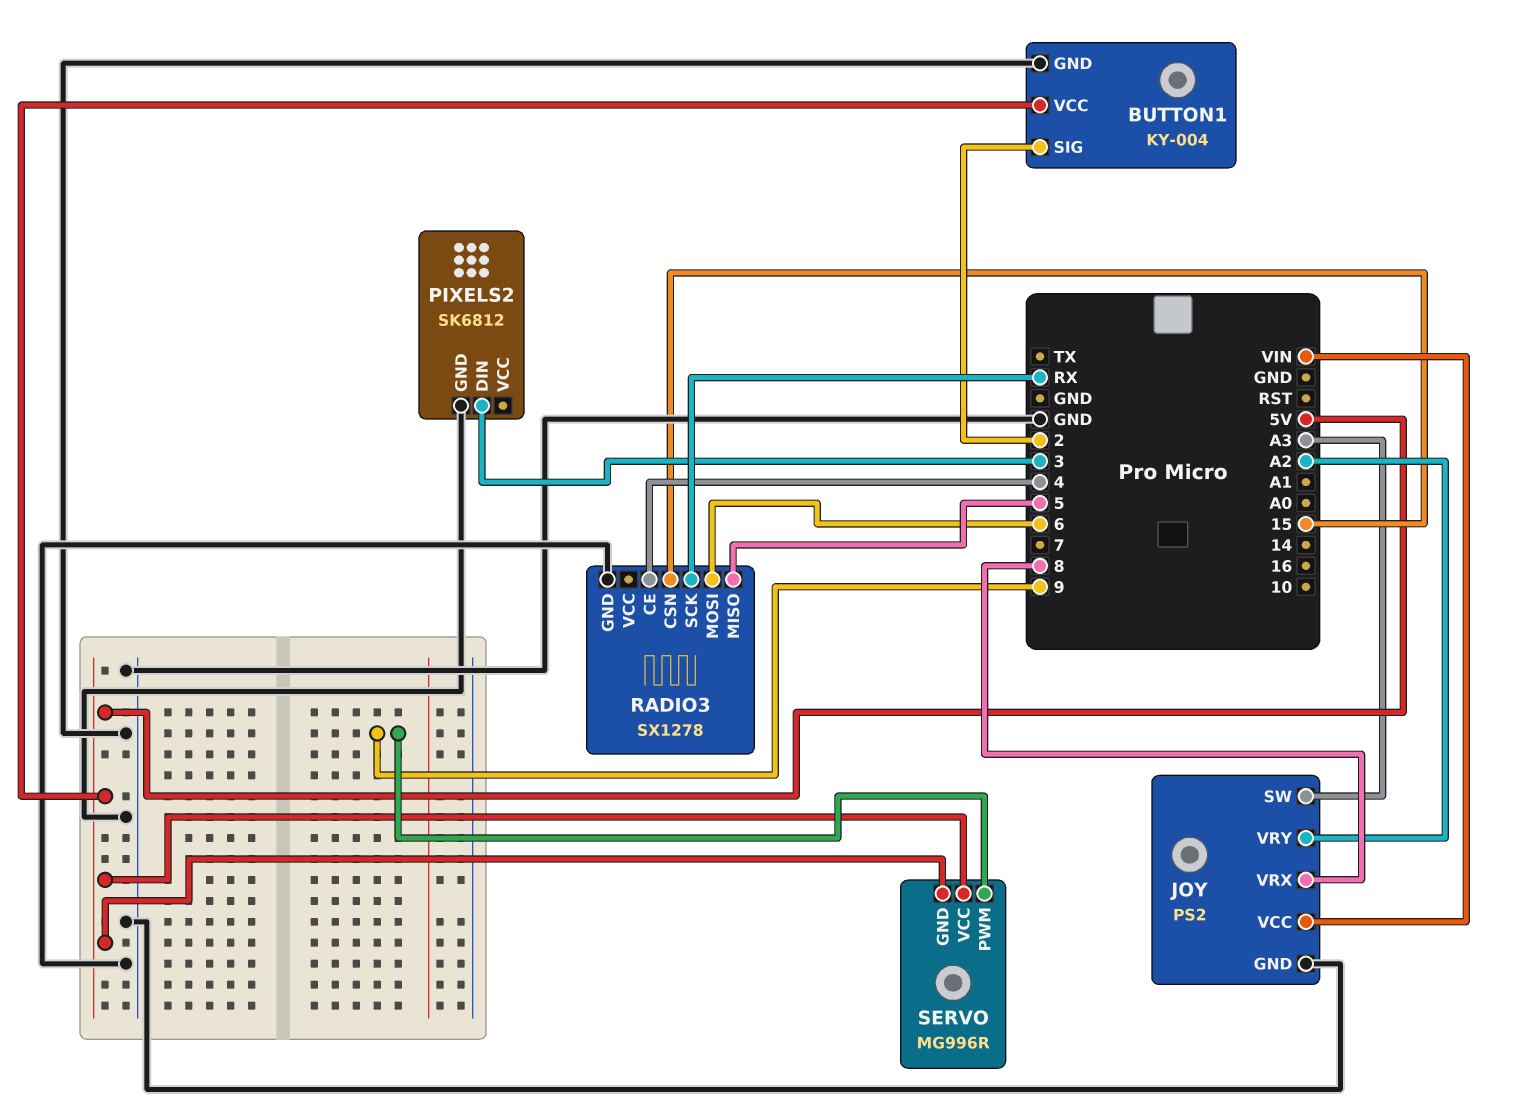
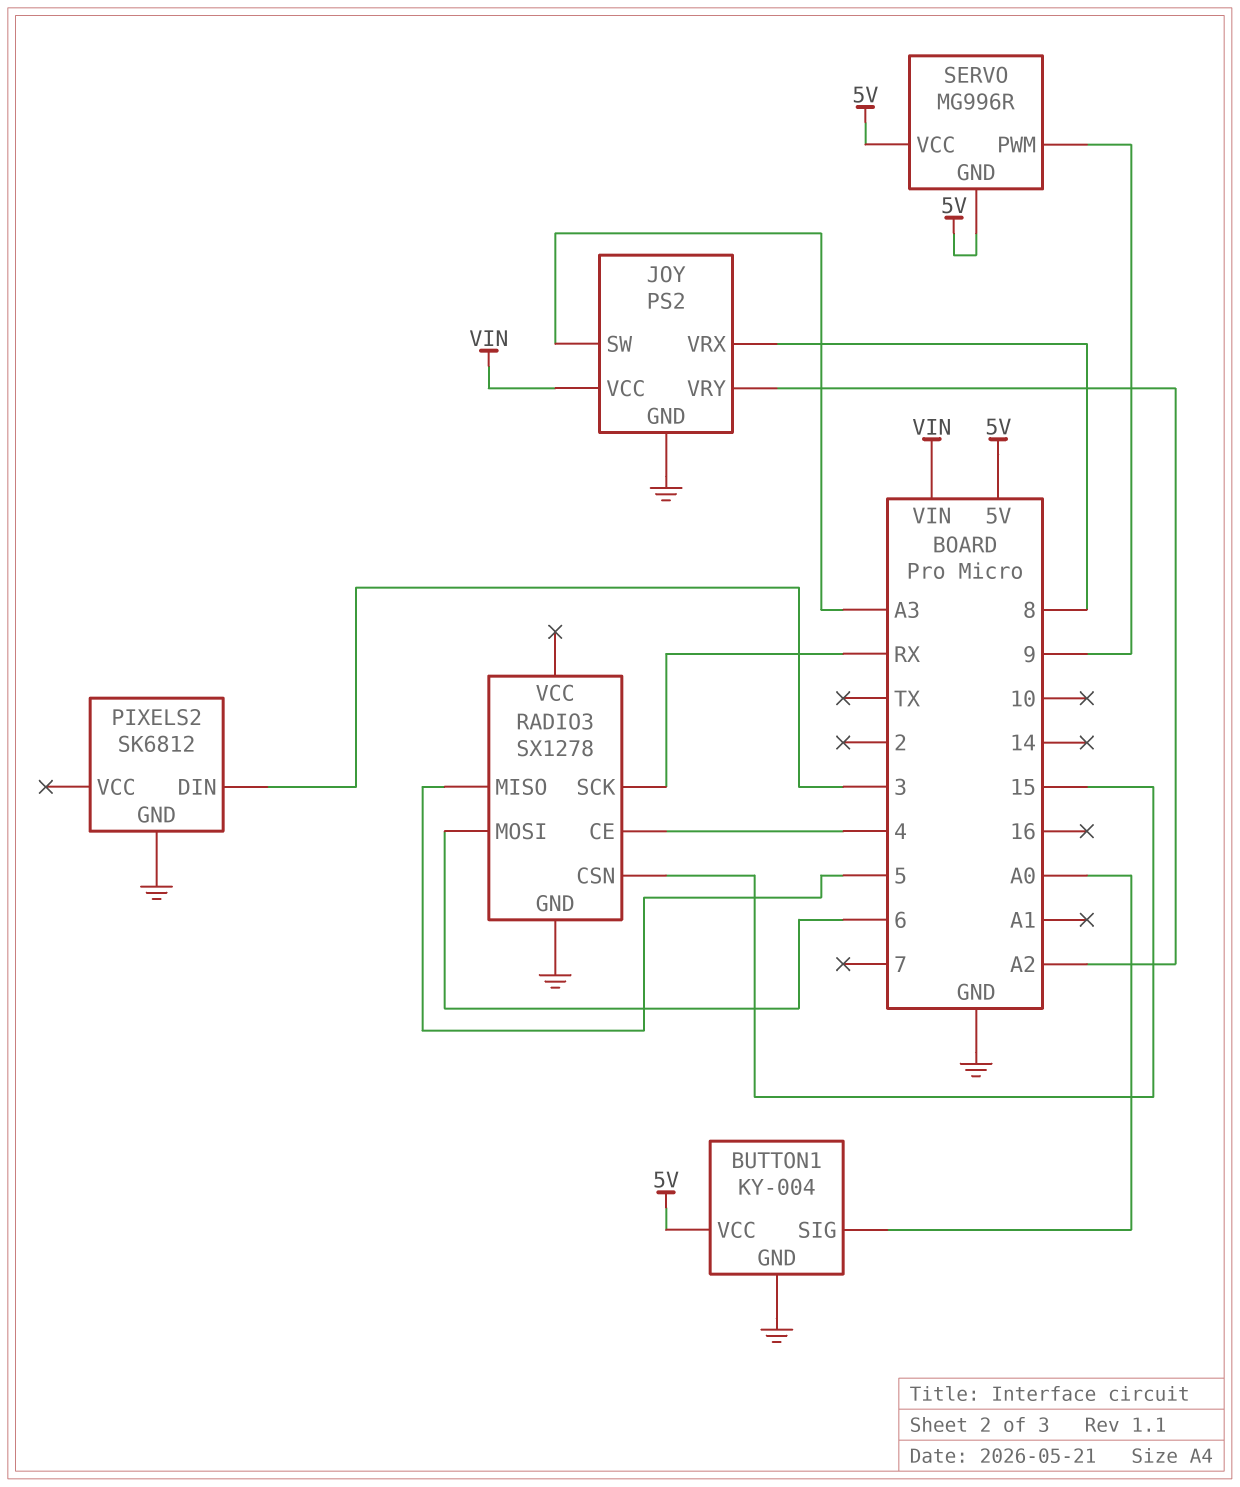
BUTTON1 pin SIG: 2 -> A0

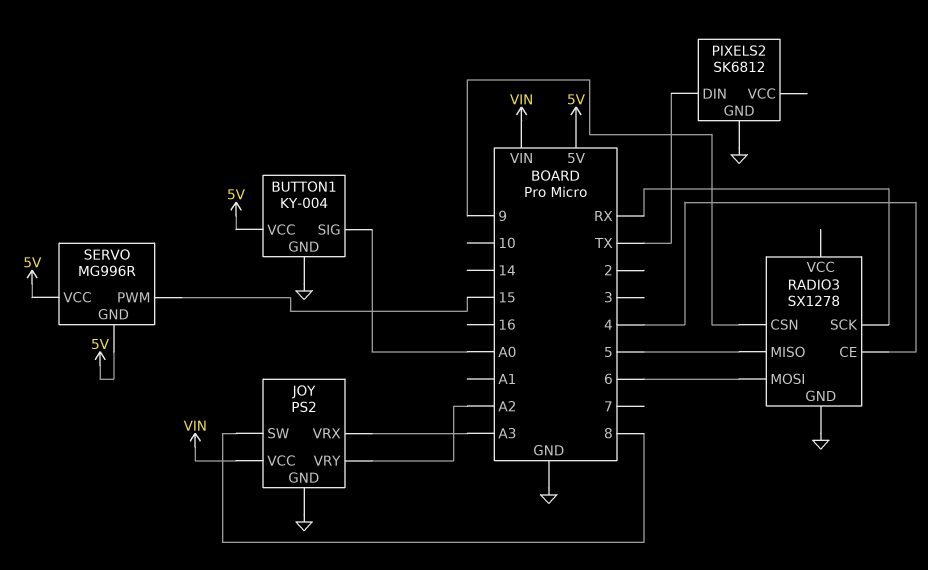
JOY pin SW: A3 -> 8
JOY pin VRX: 8 -> A3
PIXELS2 pin DIN: 3 -> TX
RADIO3 pin CSN: 15 -> 9
SERVO pin PWM: 9 -> 15

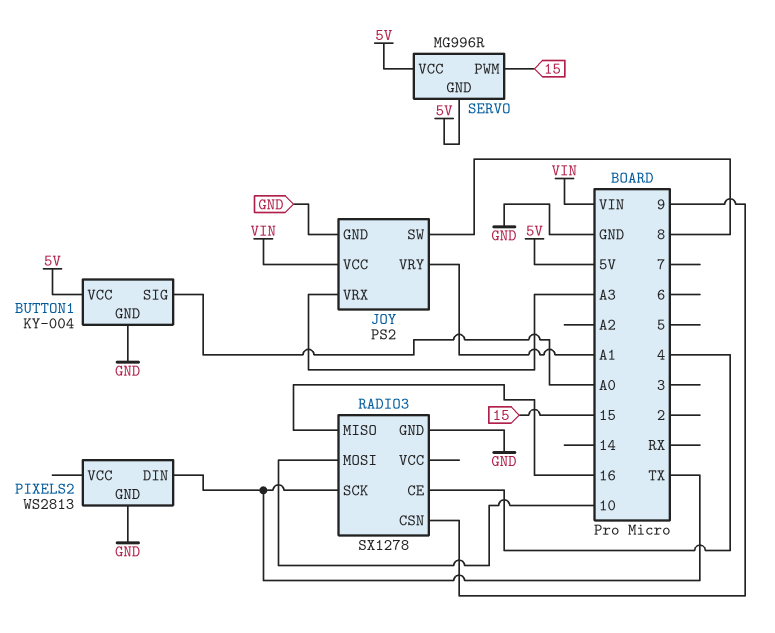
JOY pin VRY: A2 -> A1
PIXELS2: SK6812 -> WS2813
RADIO3 pin MISO: 5 -> 16
RADIO3 pin MOSI: 6 -> 10
RADIO3 pin SCK: RX -> TX

